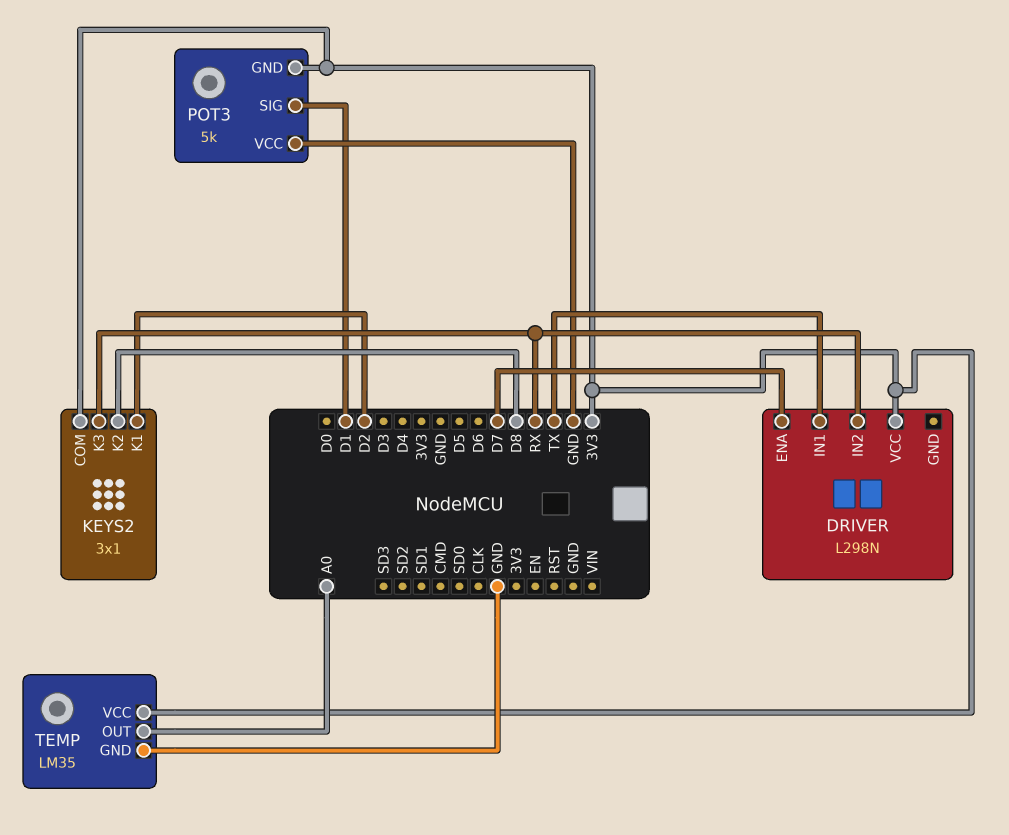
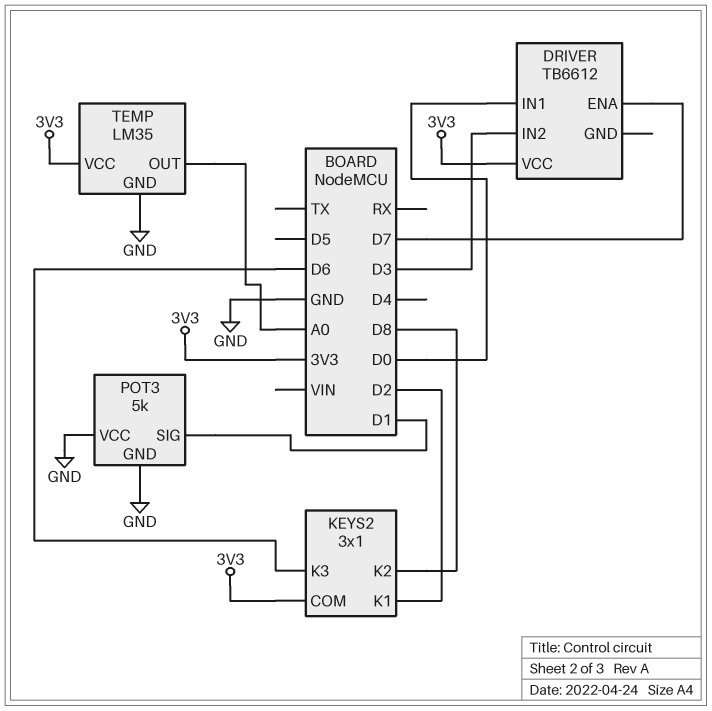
DRIVER: L298N -> TB6612
DRIVER pin IN1: TX -> D0
DRIVER pin IN2: RX -> D3
KEYS2 pin K3: RX -> D6
POT3 pin GND: 3V3 -> GND

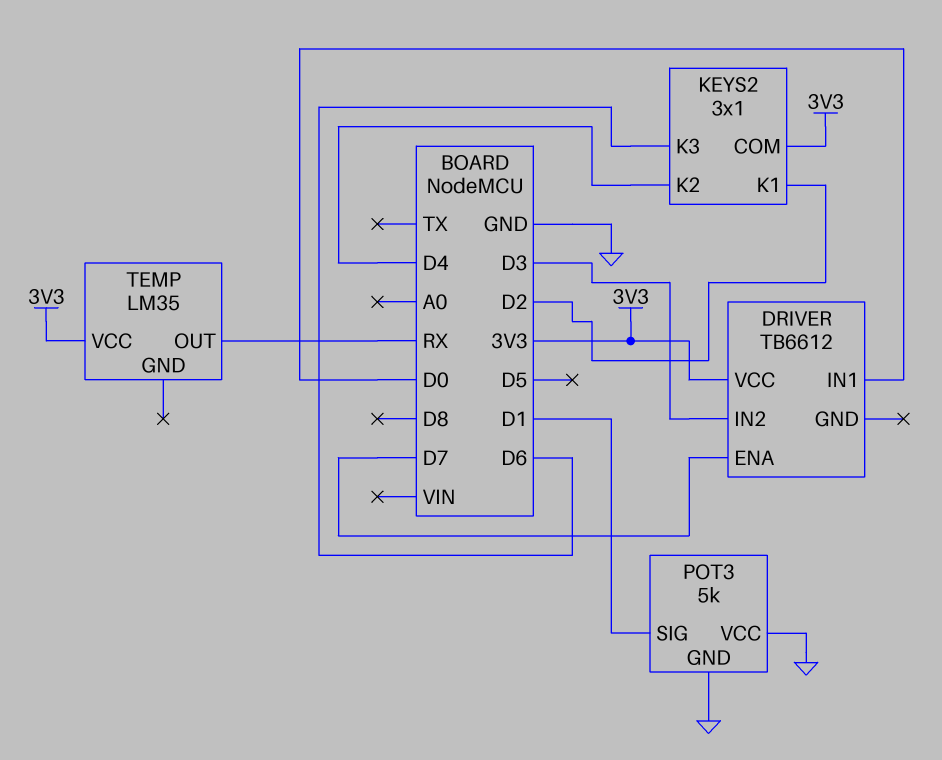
KEYS2 pin K2: D8 -> D4
TEMP pin GND: GND -> none
TEMP pin OUT: A0 -> RX

